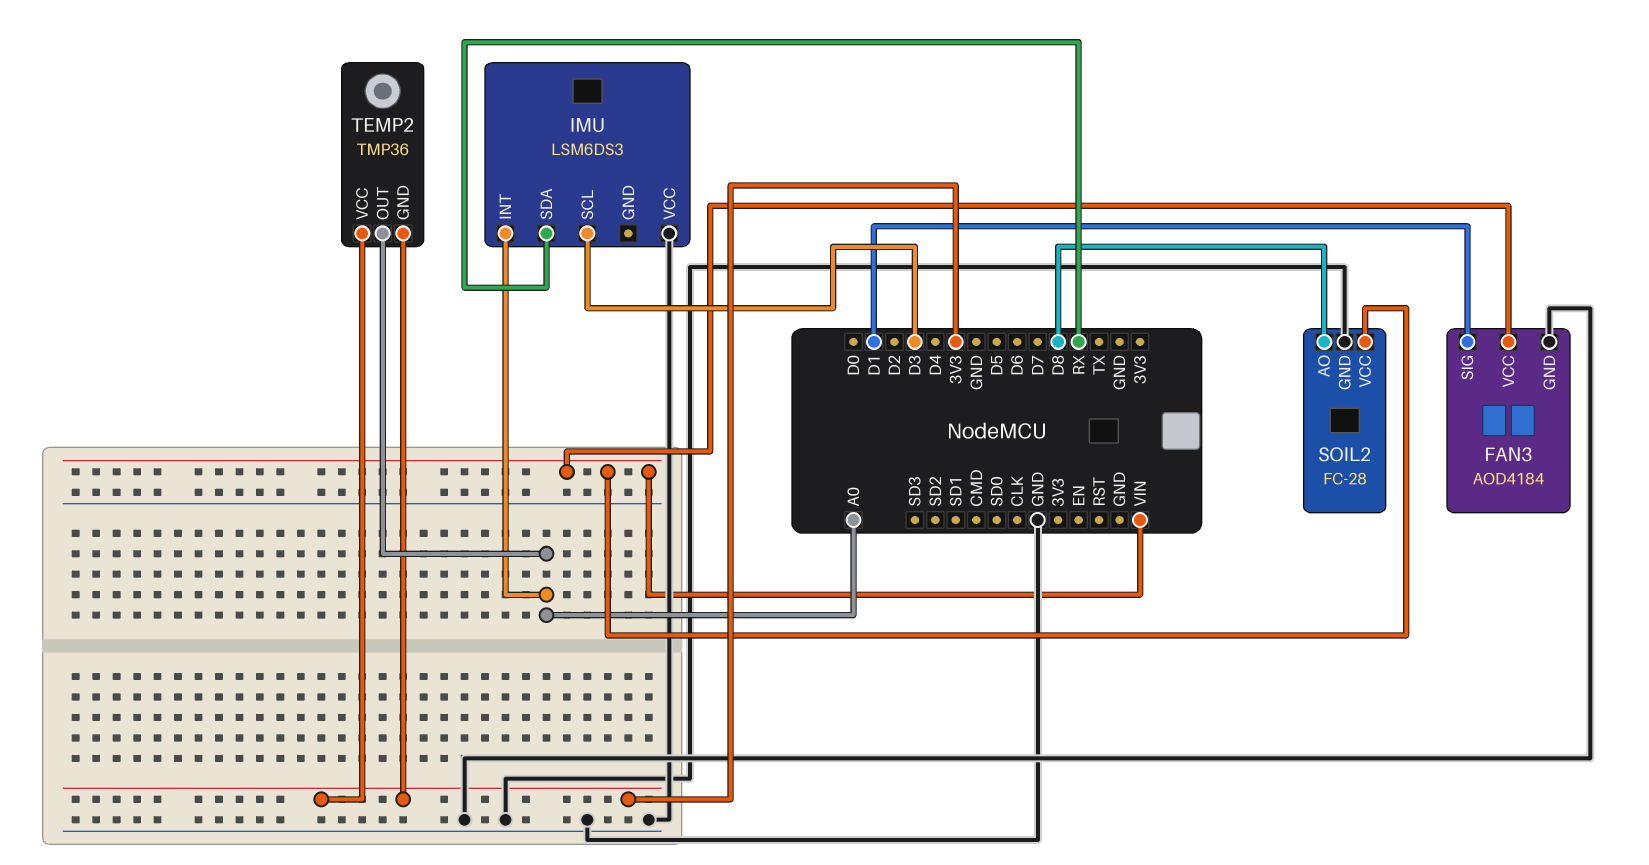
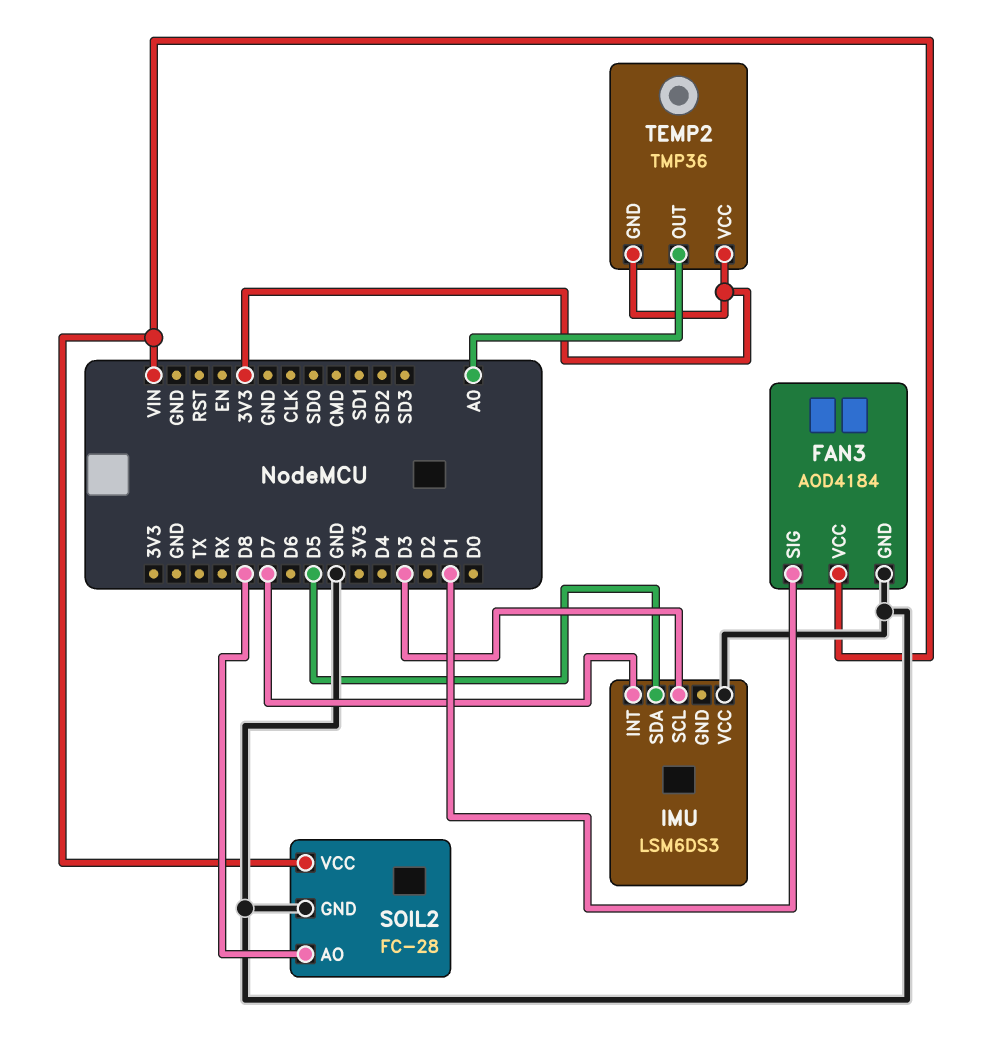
IMU pin INT: A0 -> D7
IMU pin SDA: RX -> D5

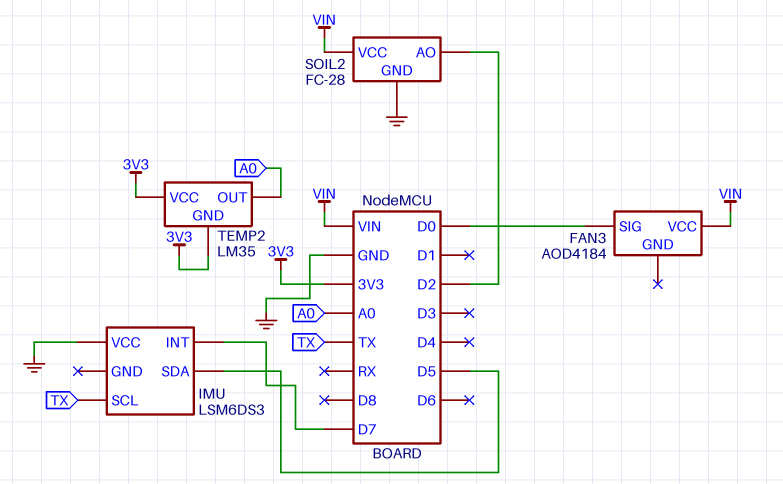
FAN3 pin GND: GND -> none
FAN3 pin SIG: D1 -> D0
IMU pin SCL: D3 -> TX
SOIL2 pin AO: D8 -> D2
TEMP2: TMP36 -> LM35

